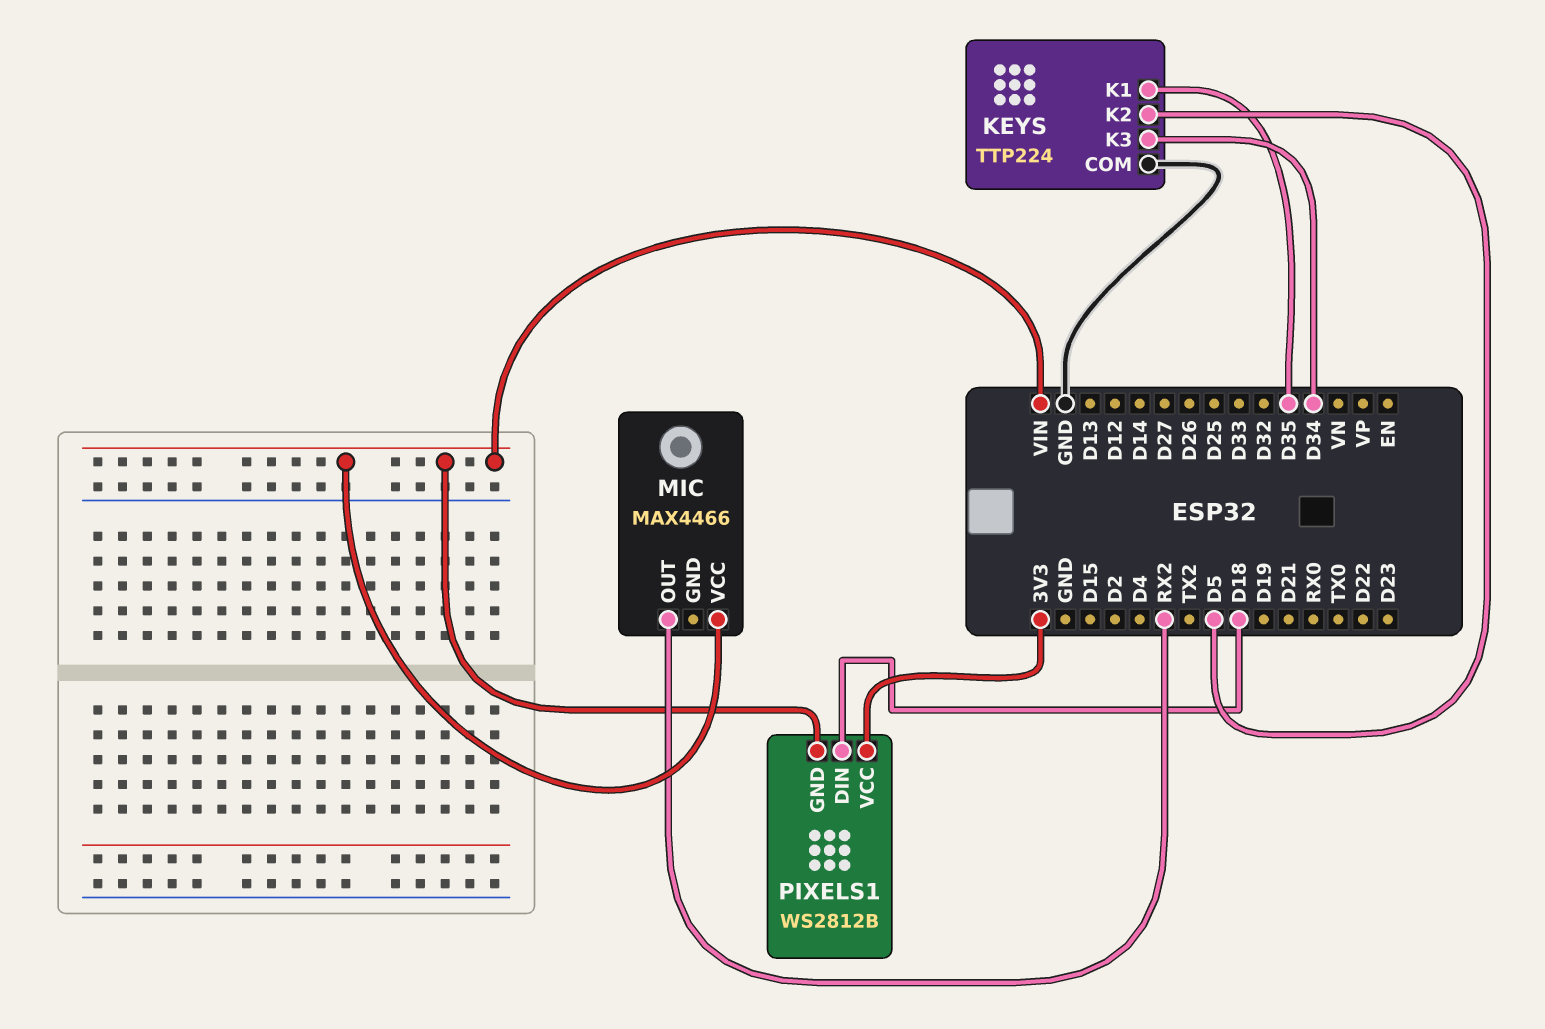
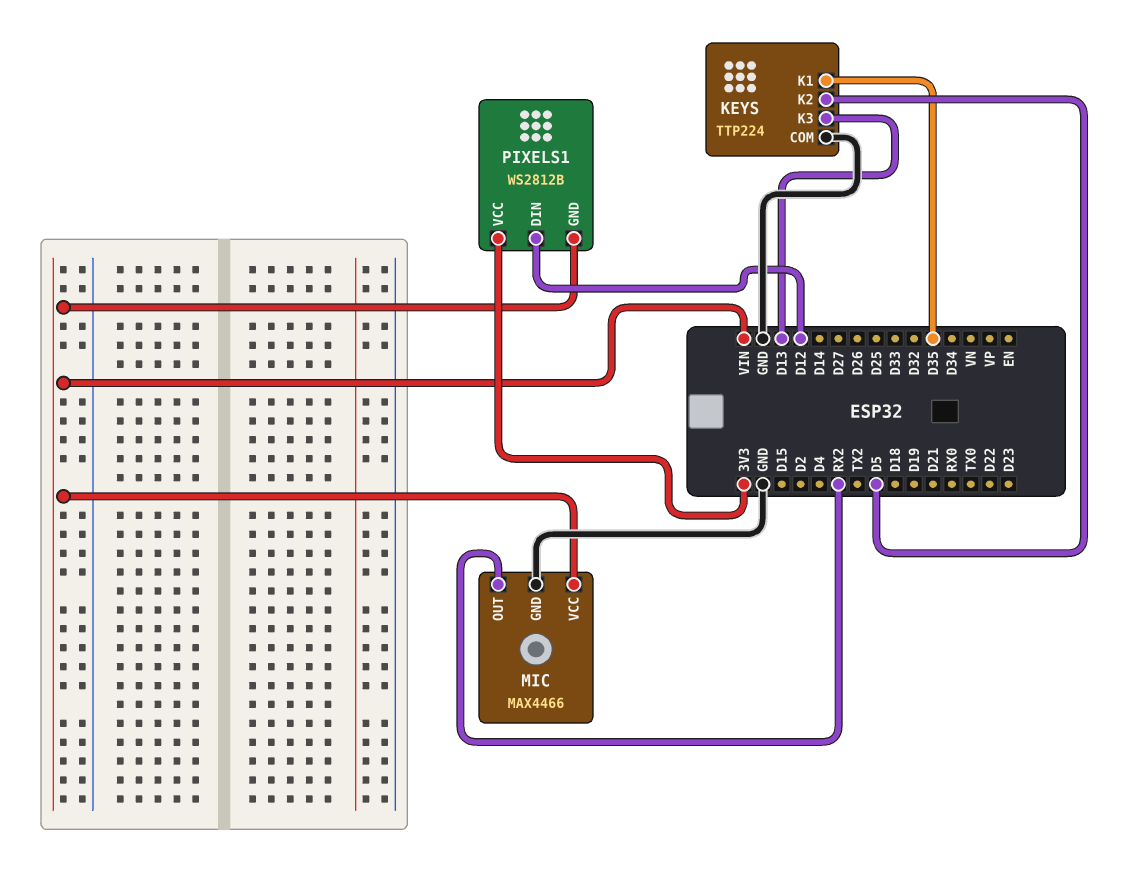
KEYS pin K3: D34 -> D13
MIC pin GND: none -> GND
PIXELS1 pin DIN: D18 -> D12

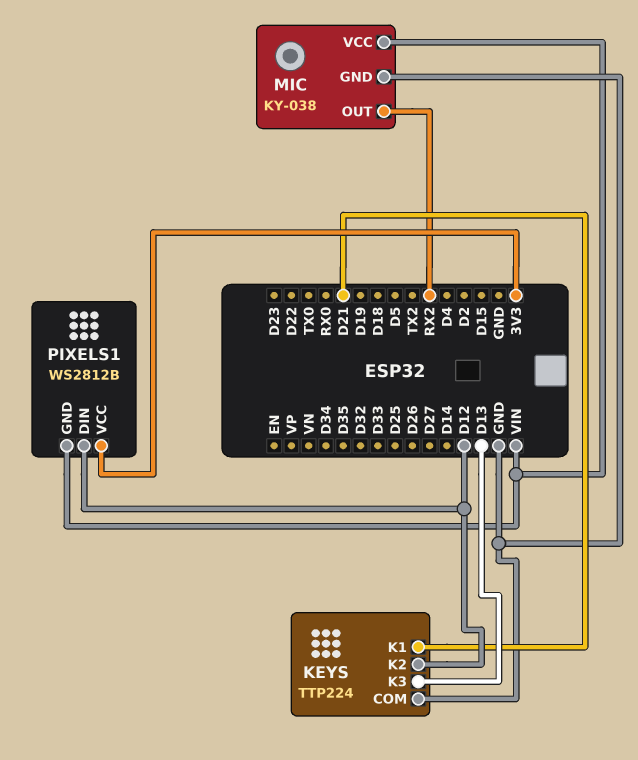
KEYS pin K1: D35 -> D21
KEYS pin K2: D5 -> D12
MIC: MAX4466 -> KY-038

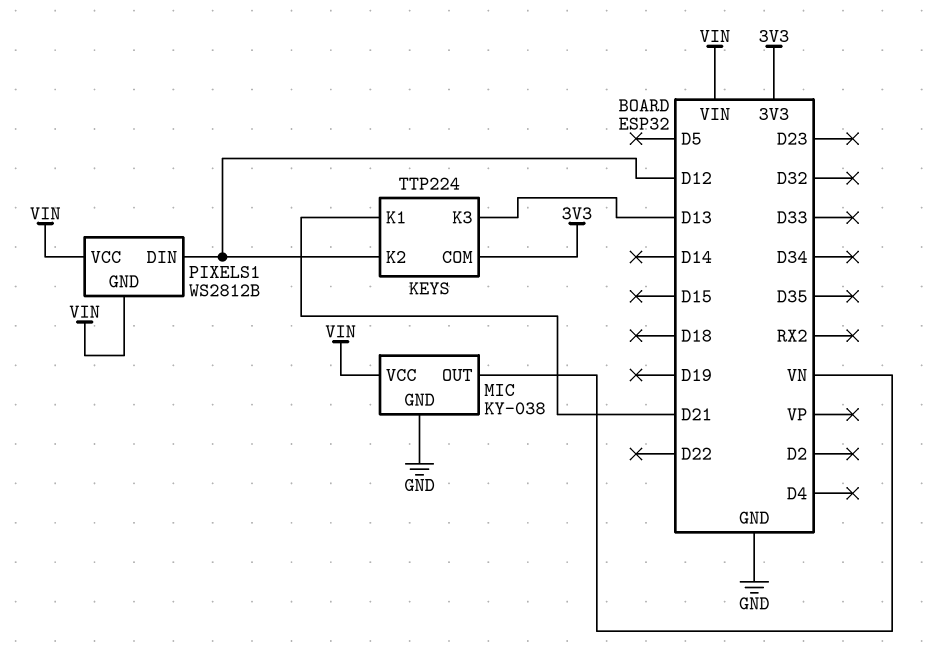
KEYS pin COM: GND -> 3V3
MIC pin OUT: RX2 -> VN
PIXELS1 pin VCC: 3V3 -> VIN

